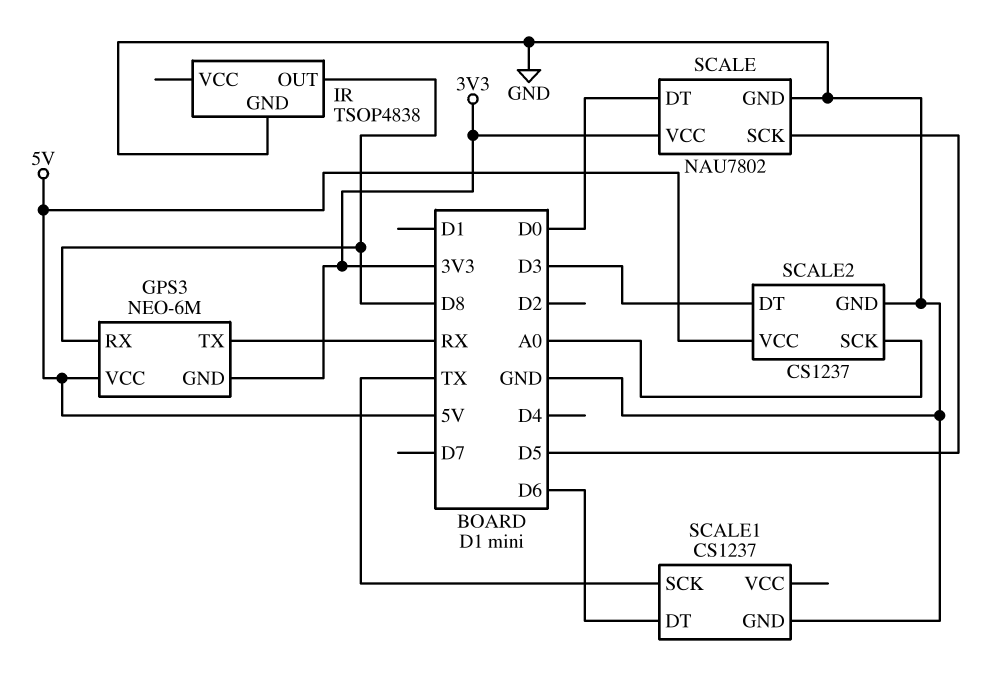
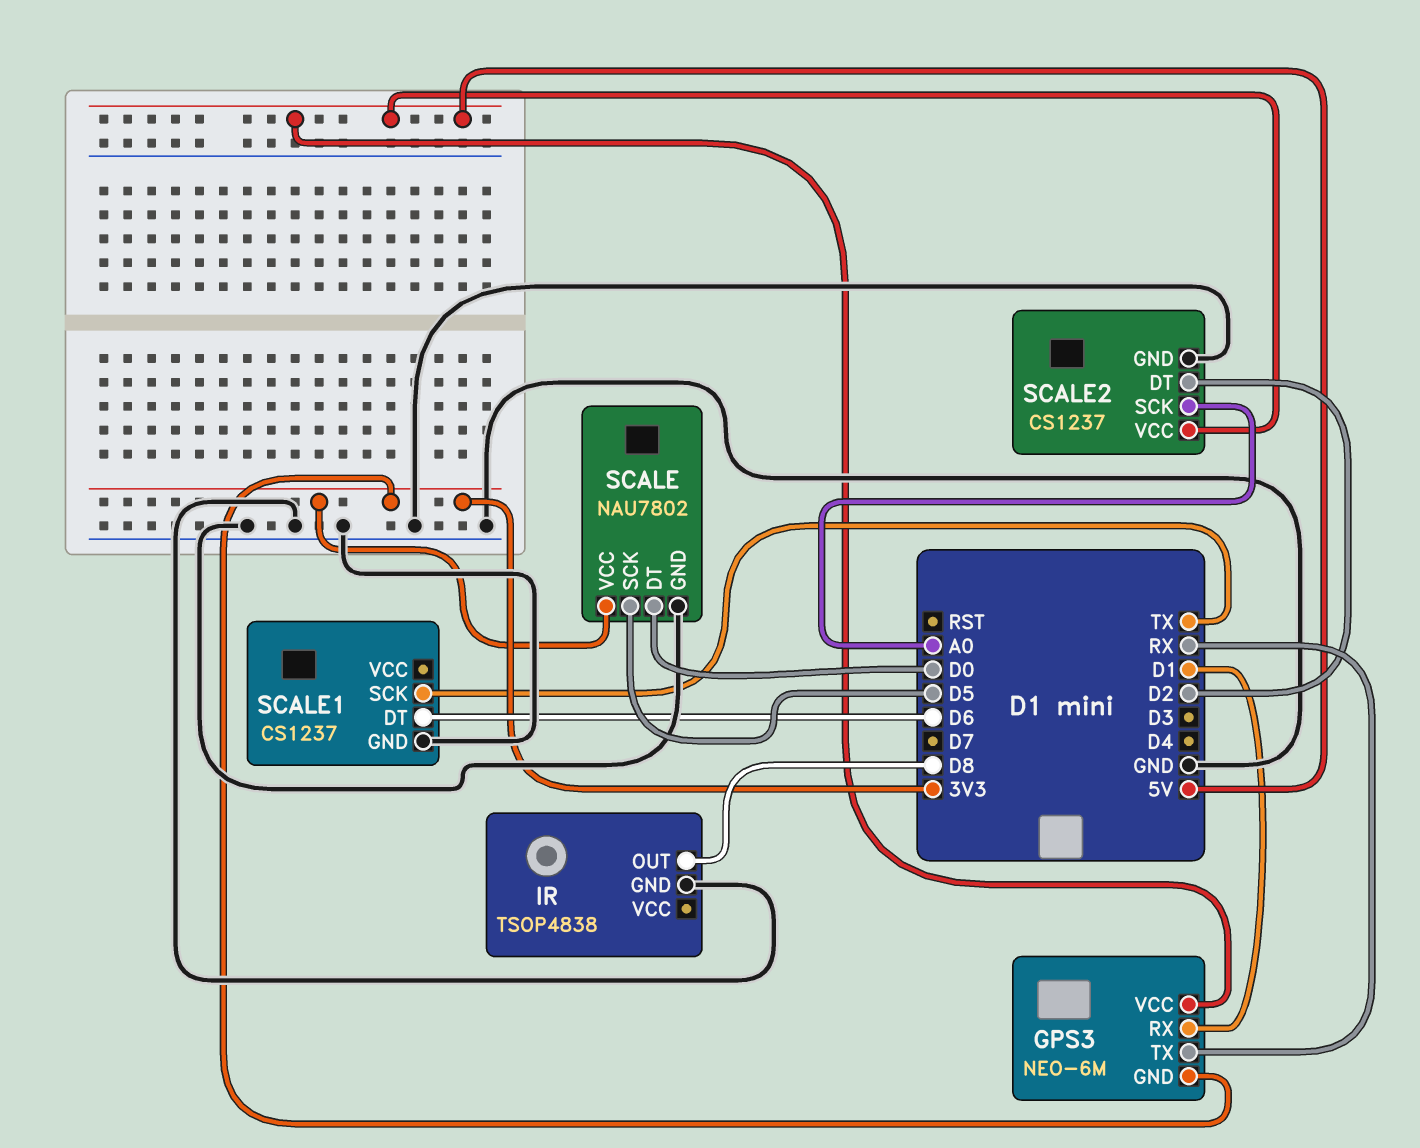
GPS3 pin RX: D8 -> D1
SCALE2 pin DT: D3 -> D2

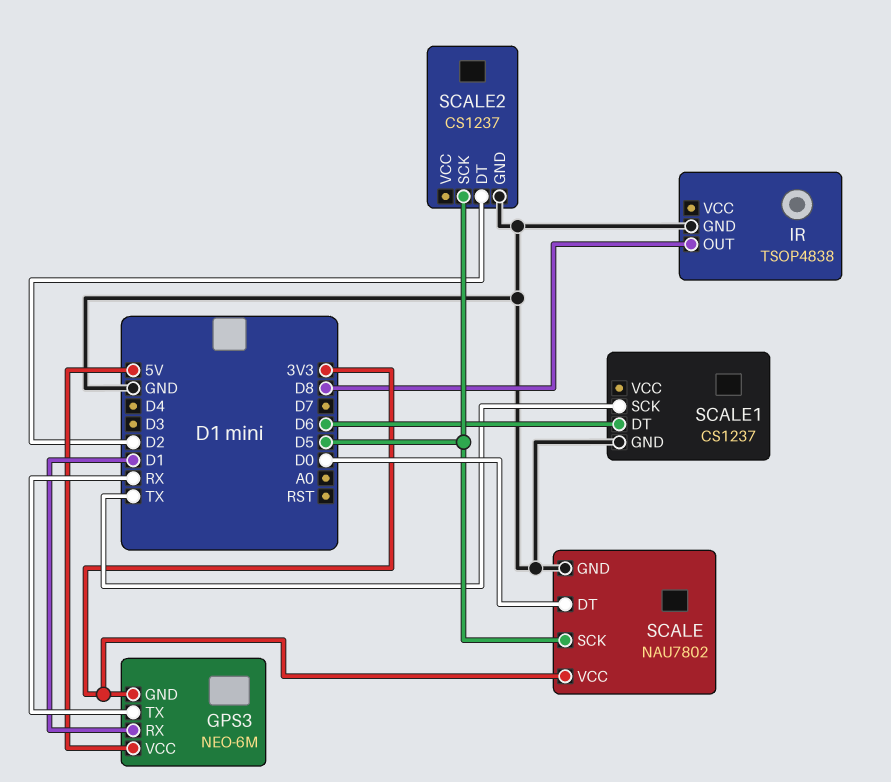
SCALE2 pin SCK: A0 -> D5
SCALE2 pin VCC: 5V -> none

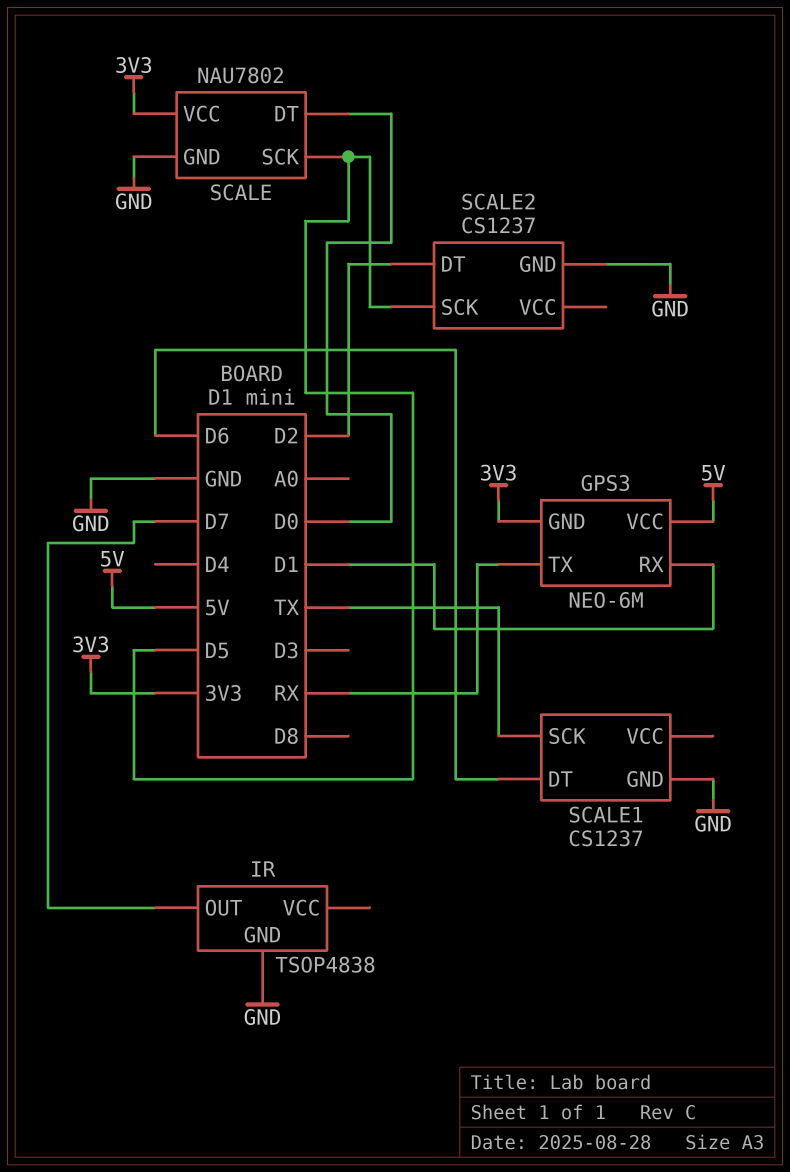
IR pin OUT: D8 -> D7

